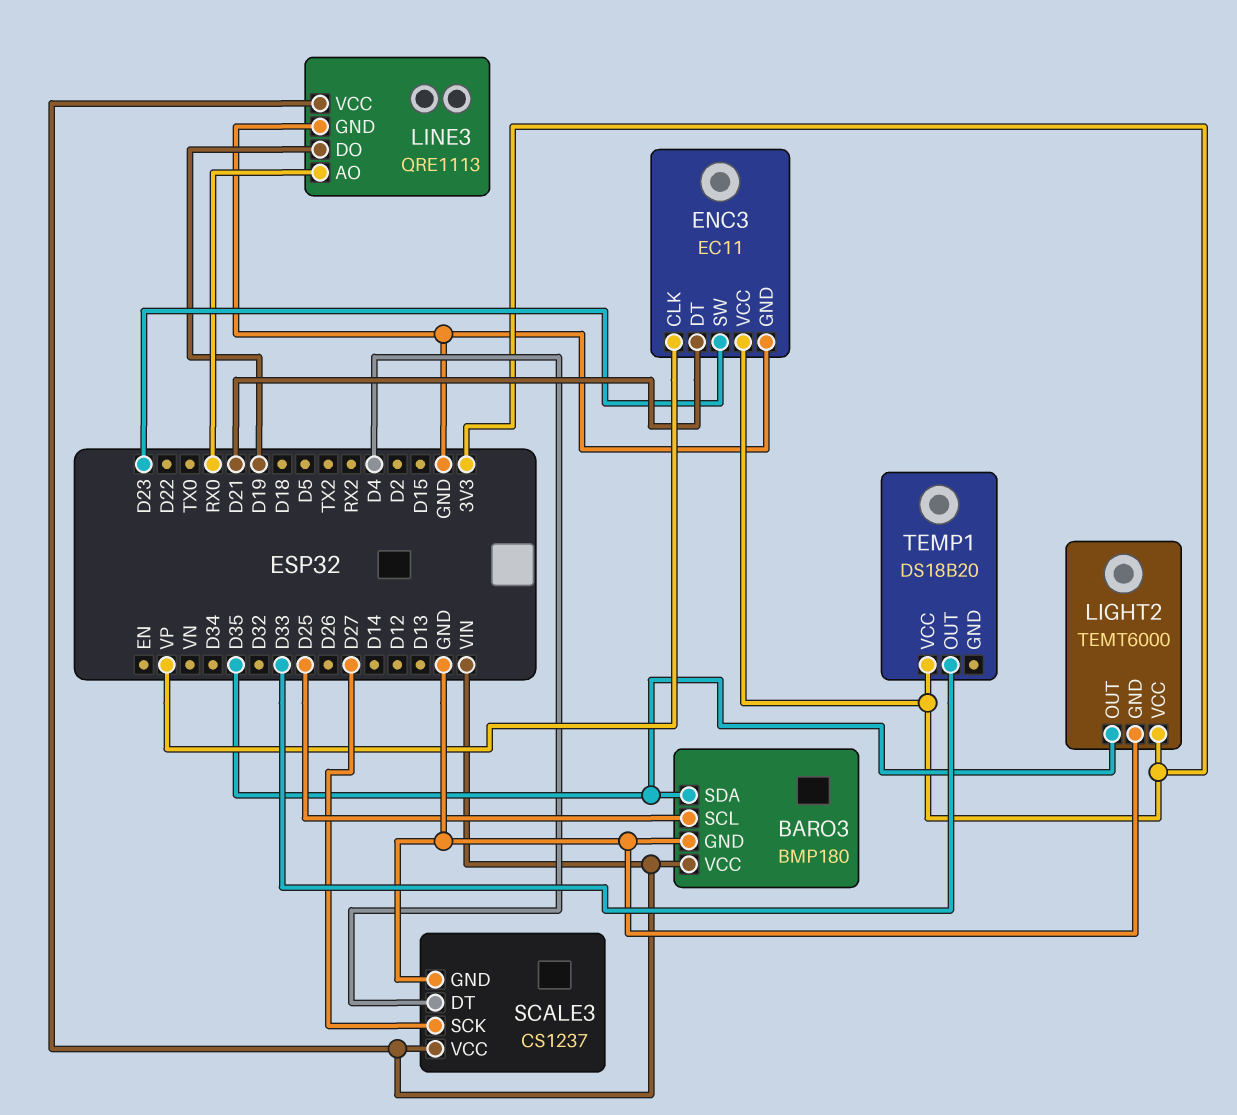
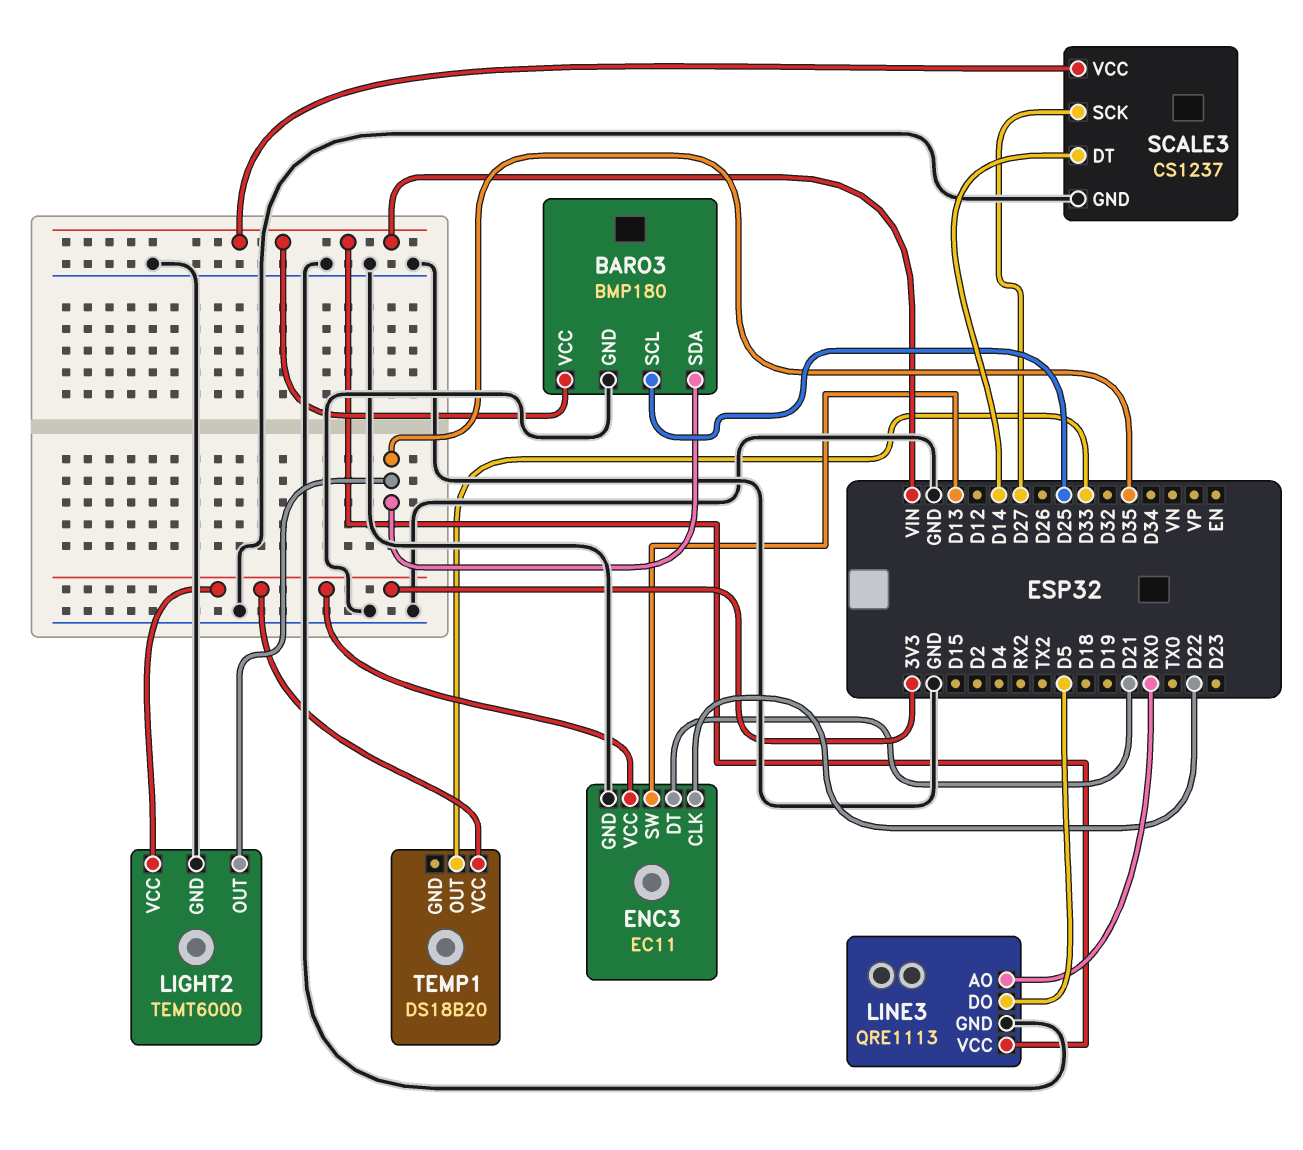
ENC3 pin CLK: VP -> D22
ENC3 pin SW: D23 -> D13
LINE3 pin DO: D19 -> D5
SCALE3 pin DT: D4 -> D14

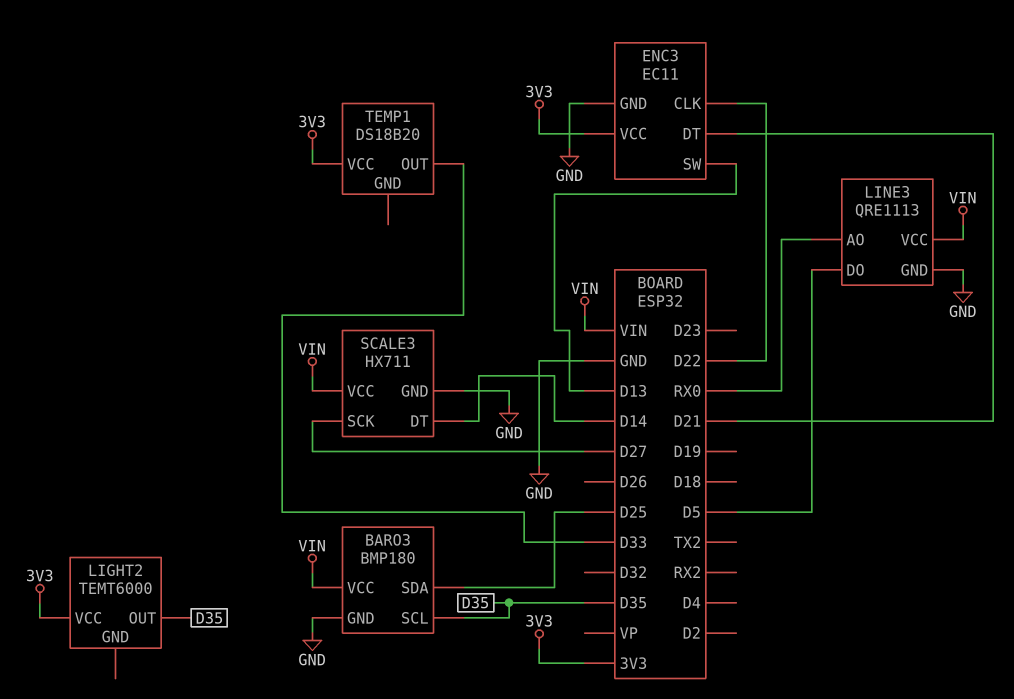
BARO3 pin SCL: D25 -> D35
BARO3 pin SDA: D35 -> D25
LIGHT2 pin GND: GND -> none
SCALE3: CS1237 -> HX711

